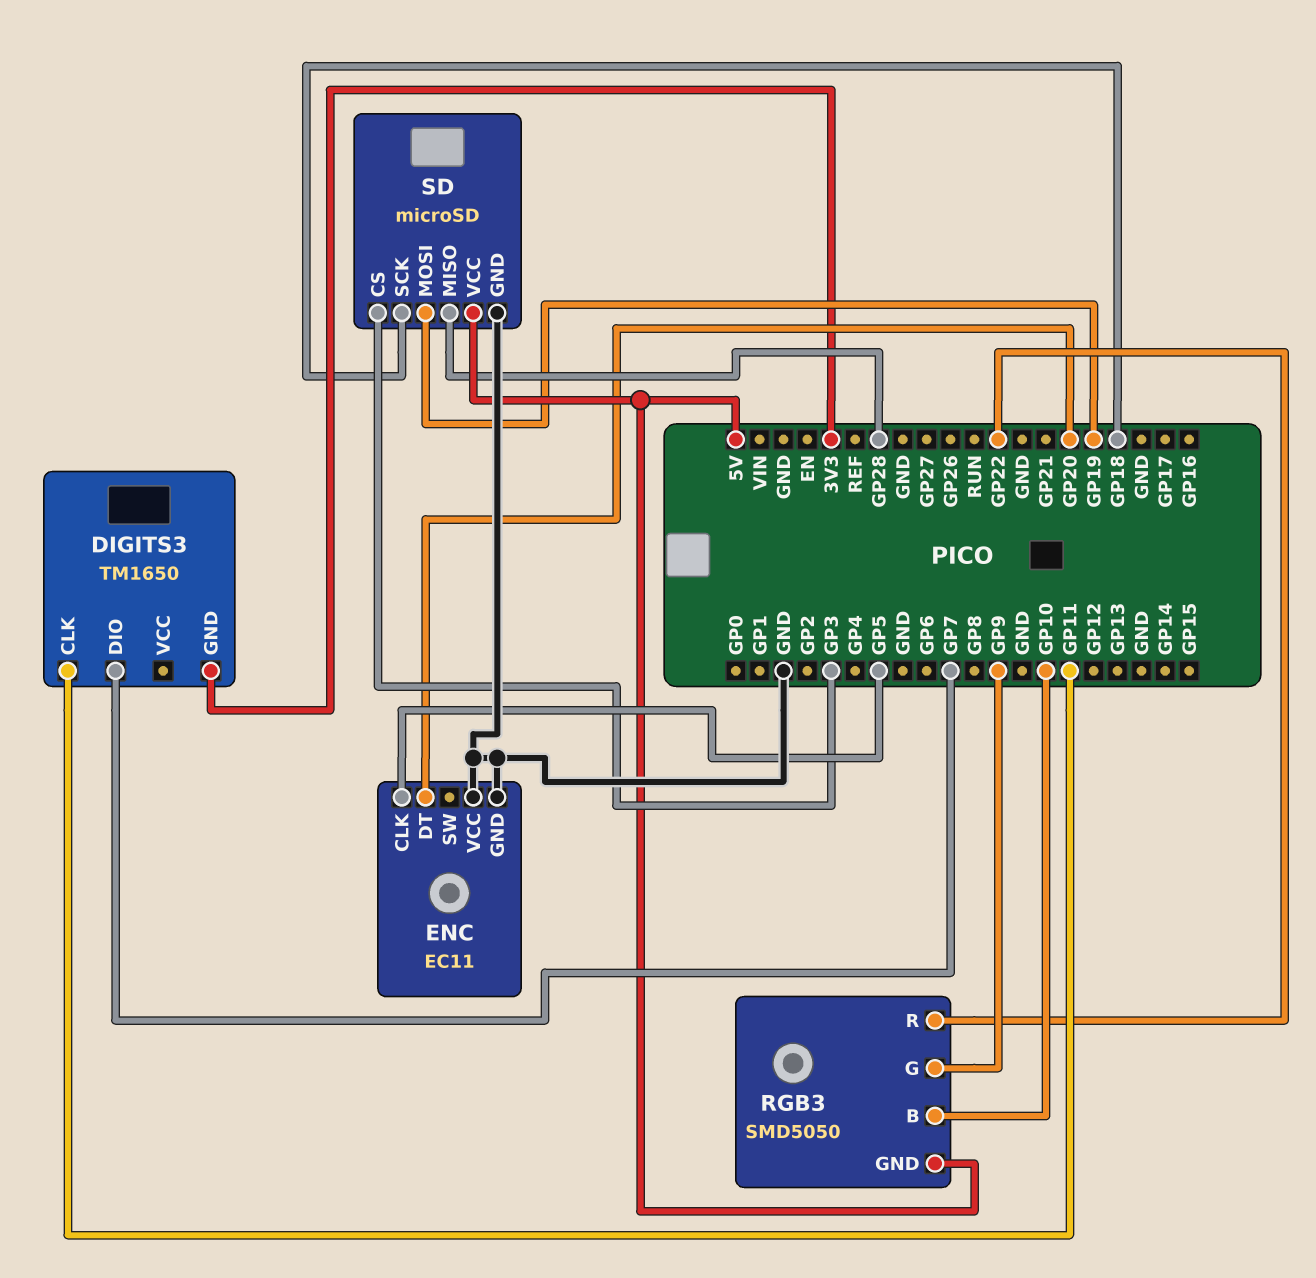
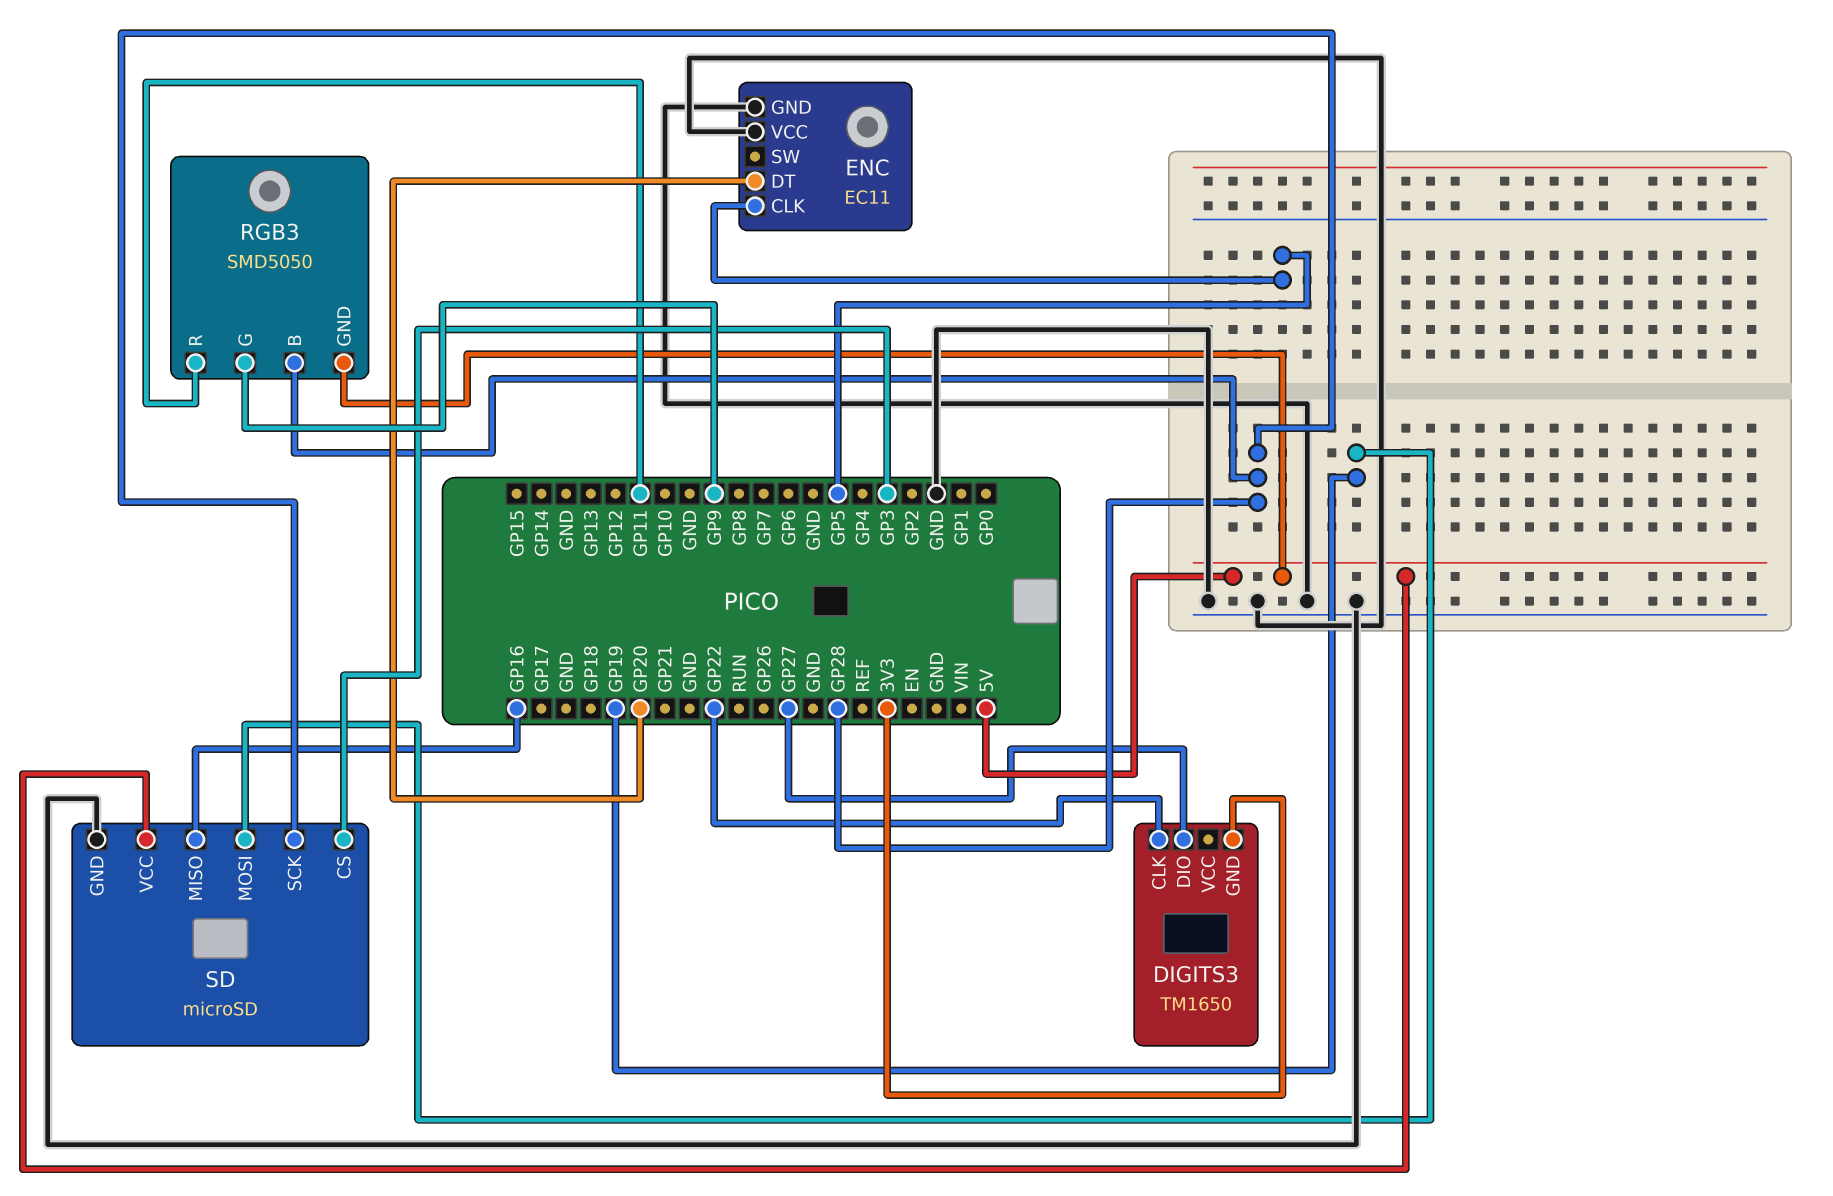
DIGITS3 pin CLK: GP11 -> GP22
DIGITS3 pin DIO: GP7 -> GP27
RGB3 pin B: GP10 -> GP28
RGB3 pin R: GP22 -> GP11
SD pin MISO: GP28 -> GP16
SD pin SCK: GP18 -> GP28

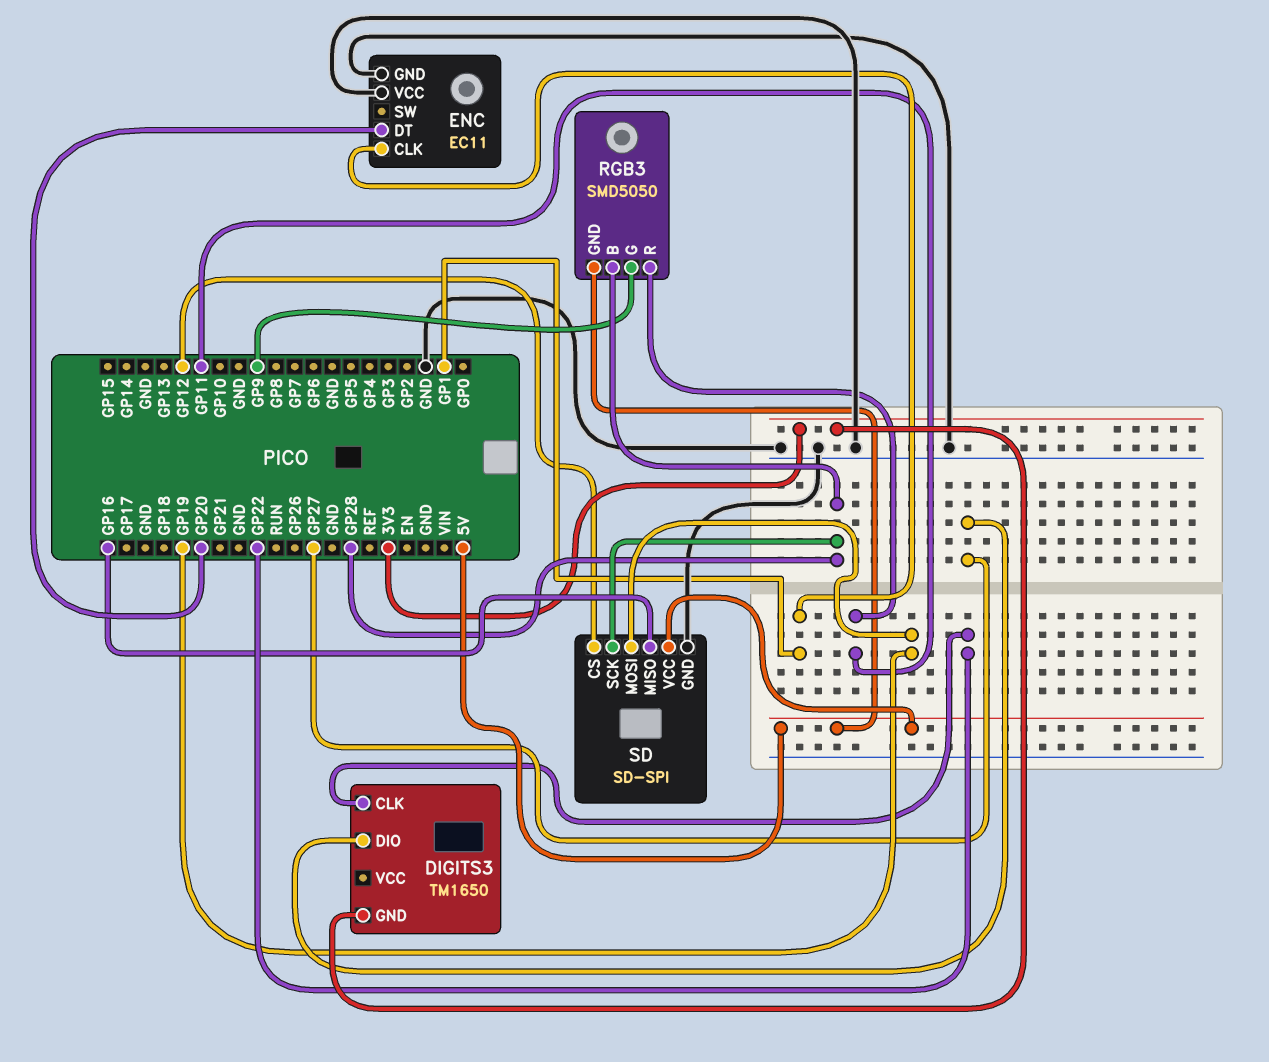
ENC pin CLK: GP5 -> GP1
SD: microSD -> SD-SPI
SD pin CS: GP3 -> GP12

